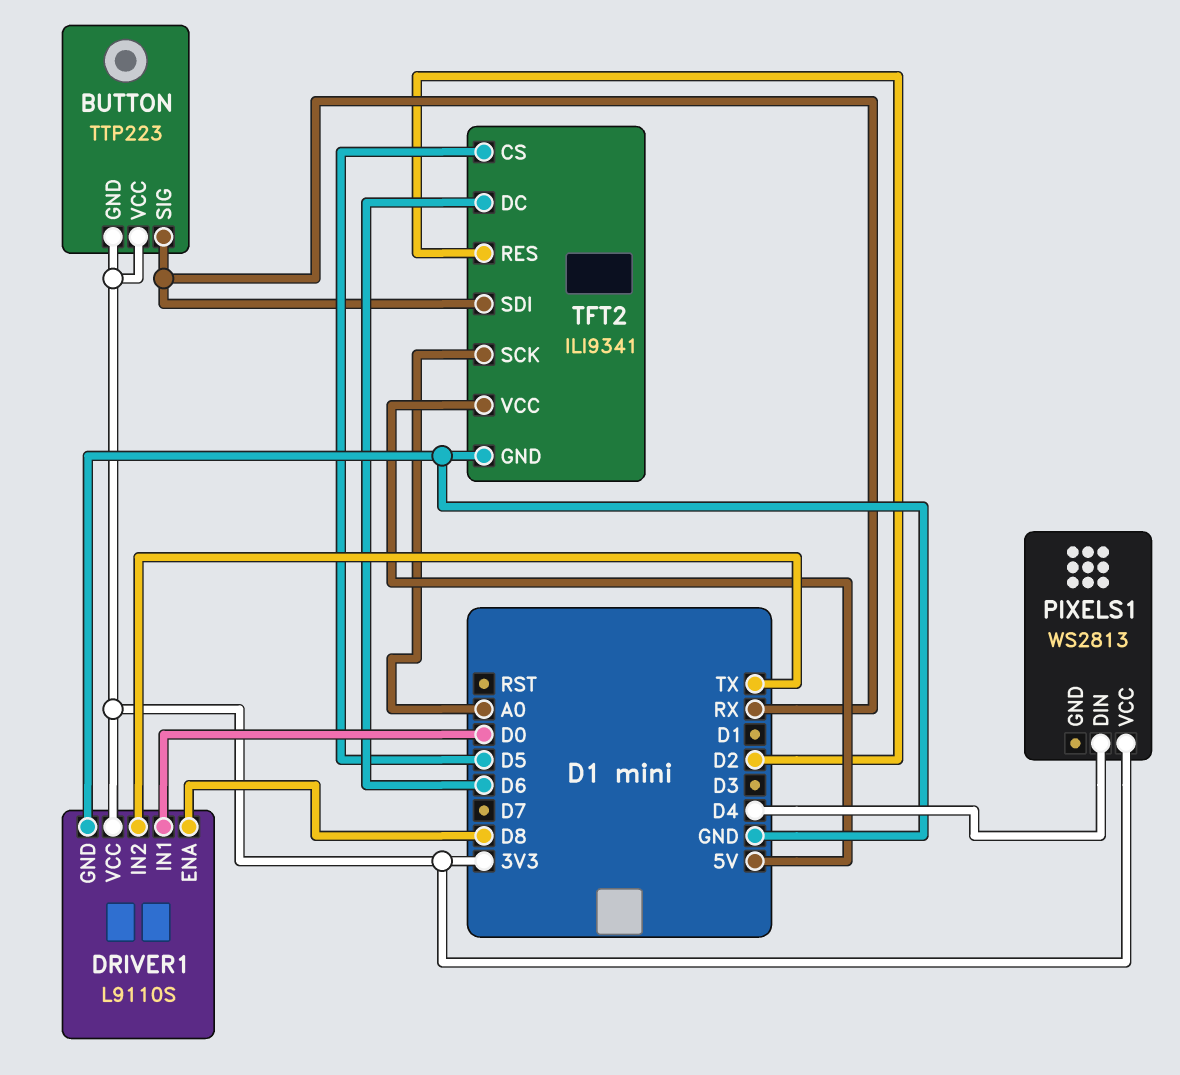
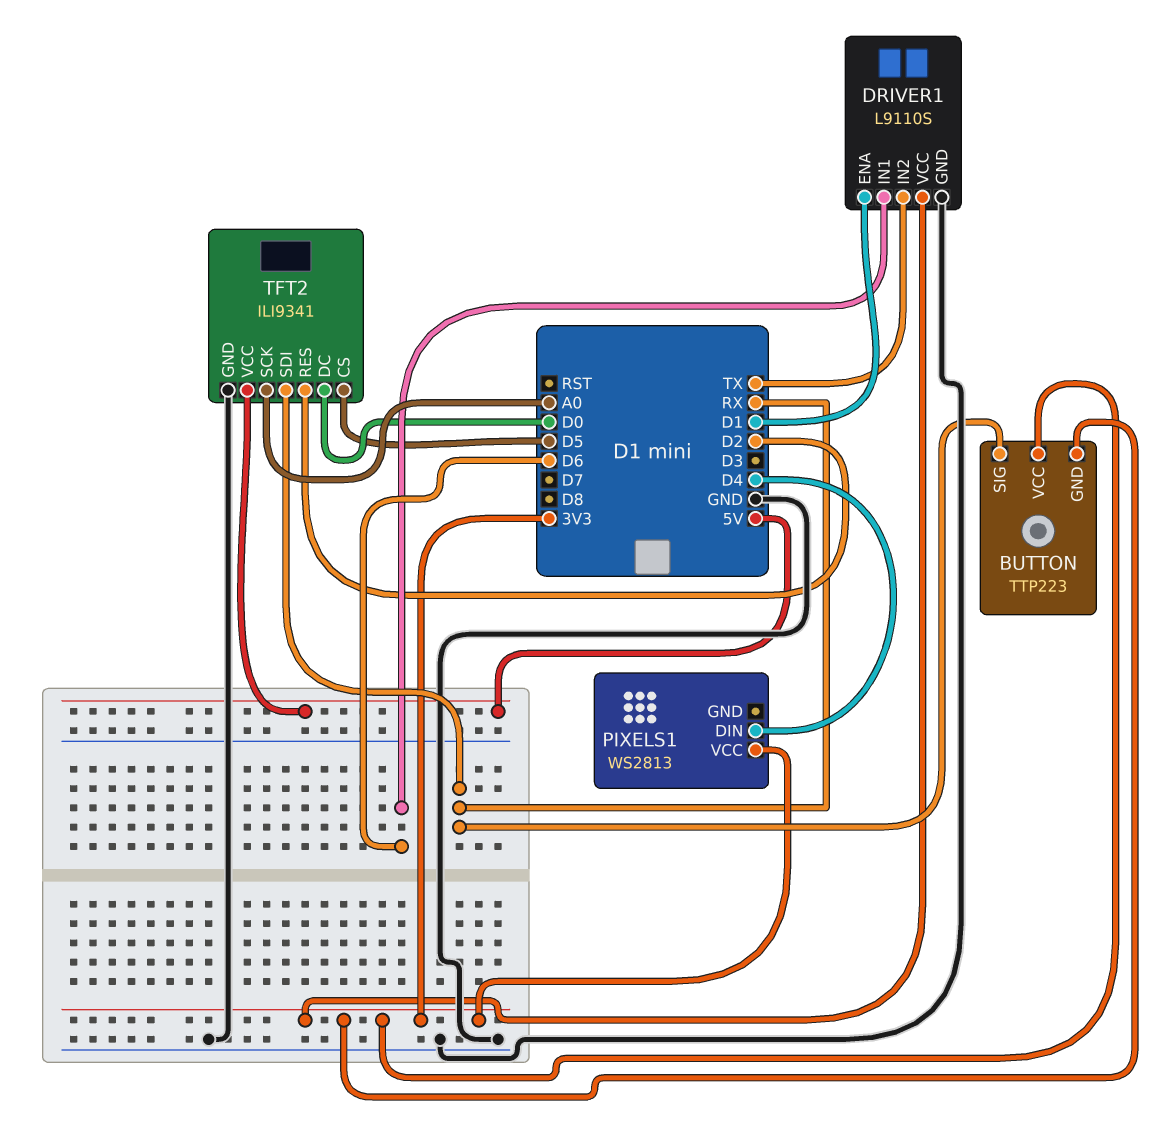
DRIVER1 pin ENA: D8 -> D1
DRIVER1 pin IN1: D0 -> D6
TFT2 pin DC: D6 -> D0

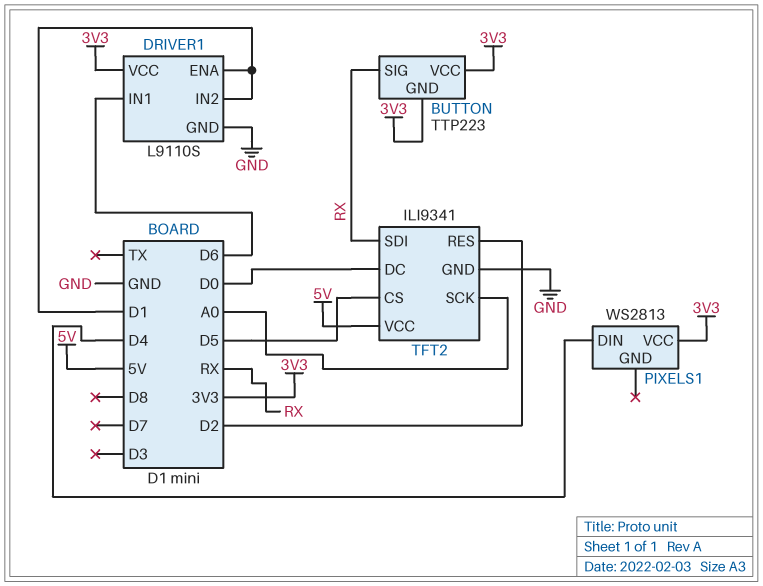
DRIVER1 pin IN2: TX -> D1

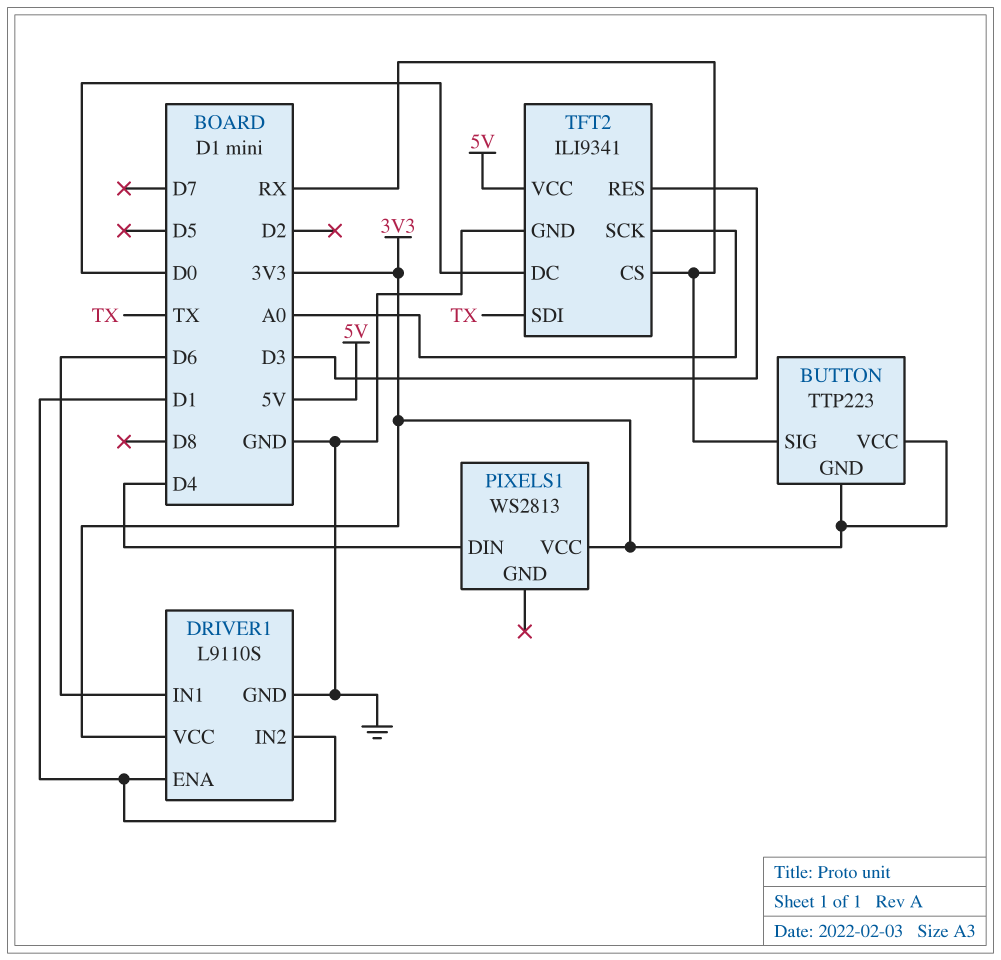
TFT2 pin CS: D5 -> RX
TFT2 pin RES: D2 -> D3
TFT2 pin SDI: RX -> TX

